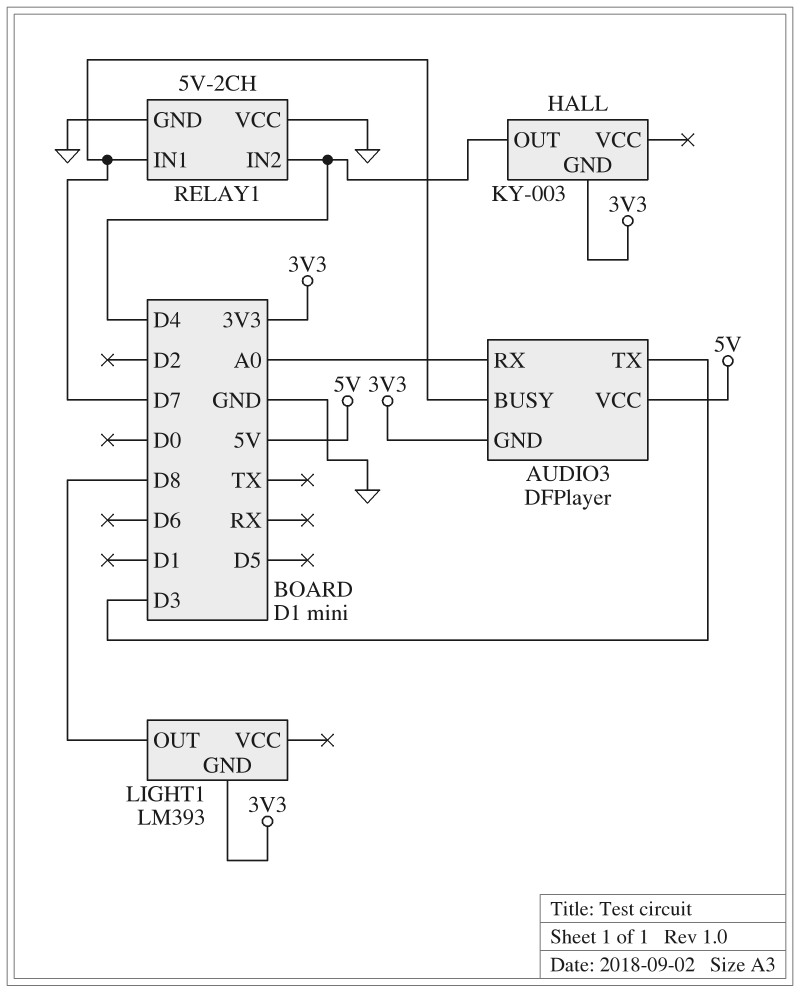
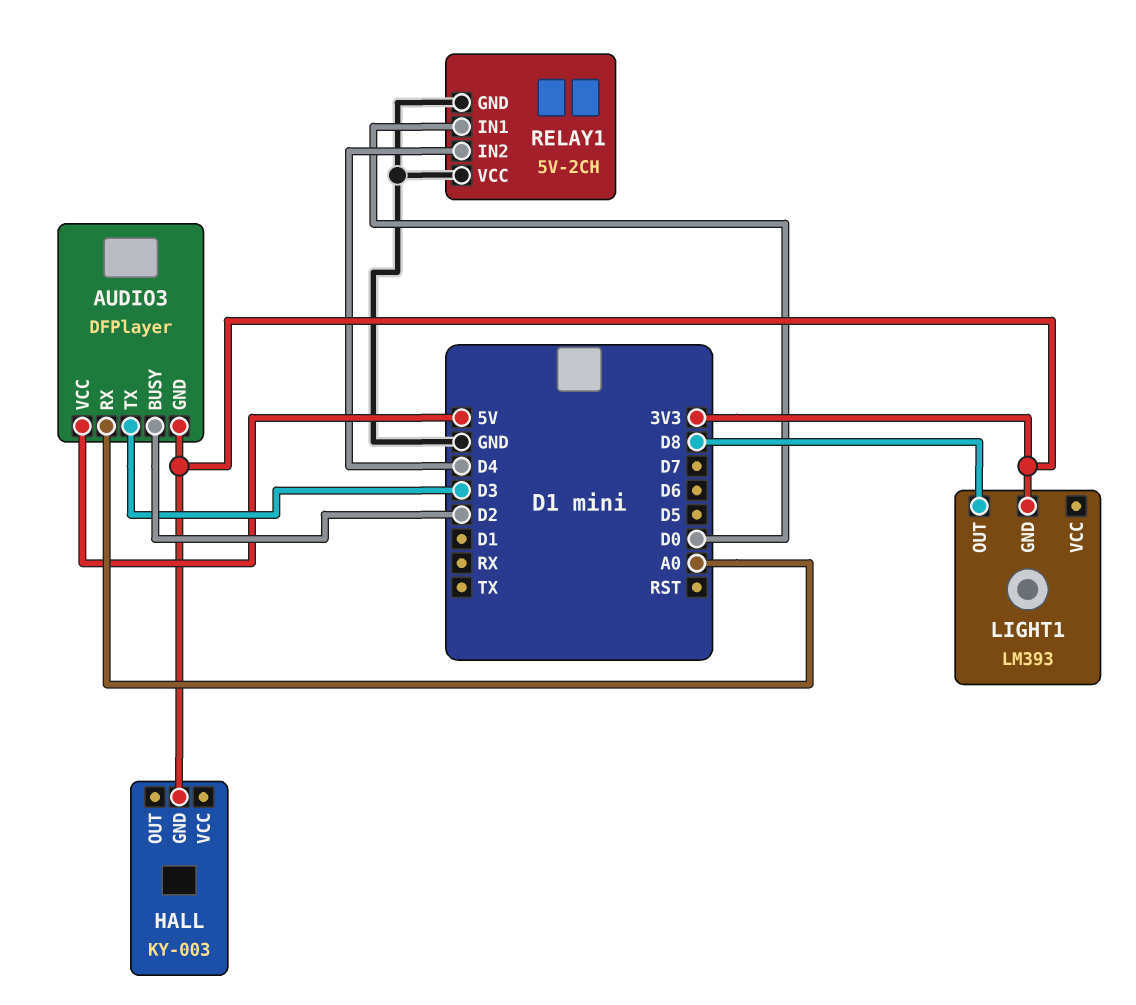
AUDIO3 pin BUSY: D7 -> D2
HALL pin OUT: D4 -> none
RELAY1 pin IN1: D7 -> D0

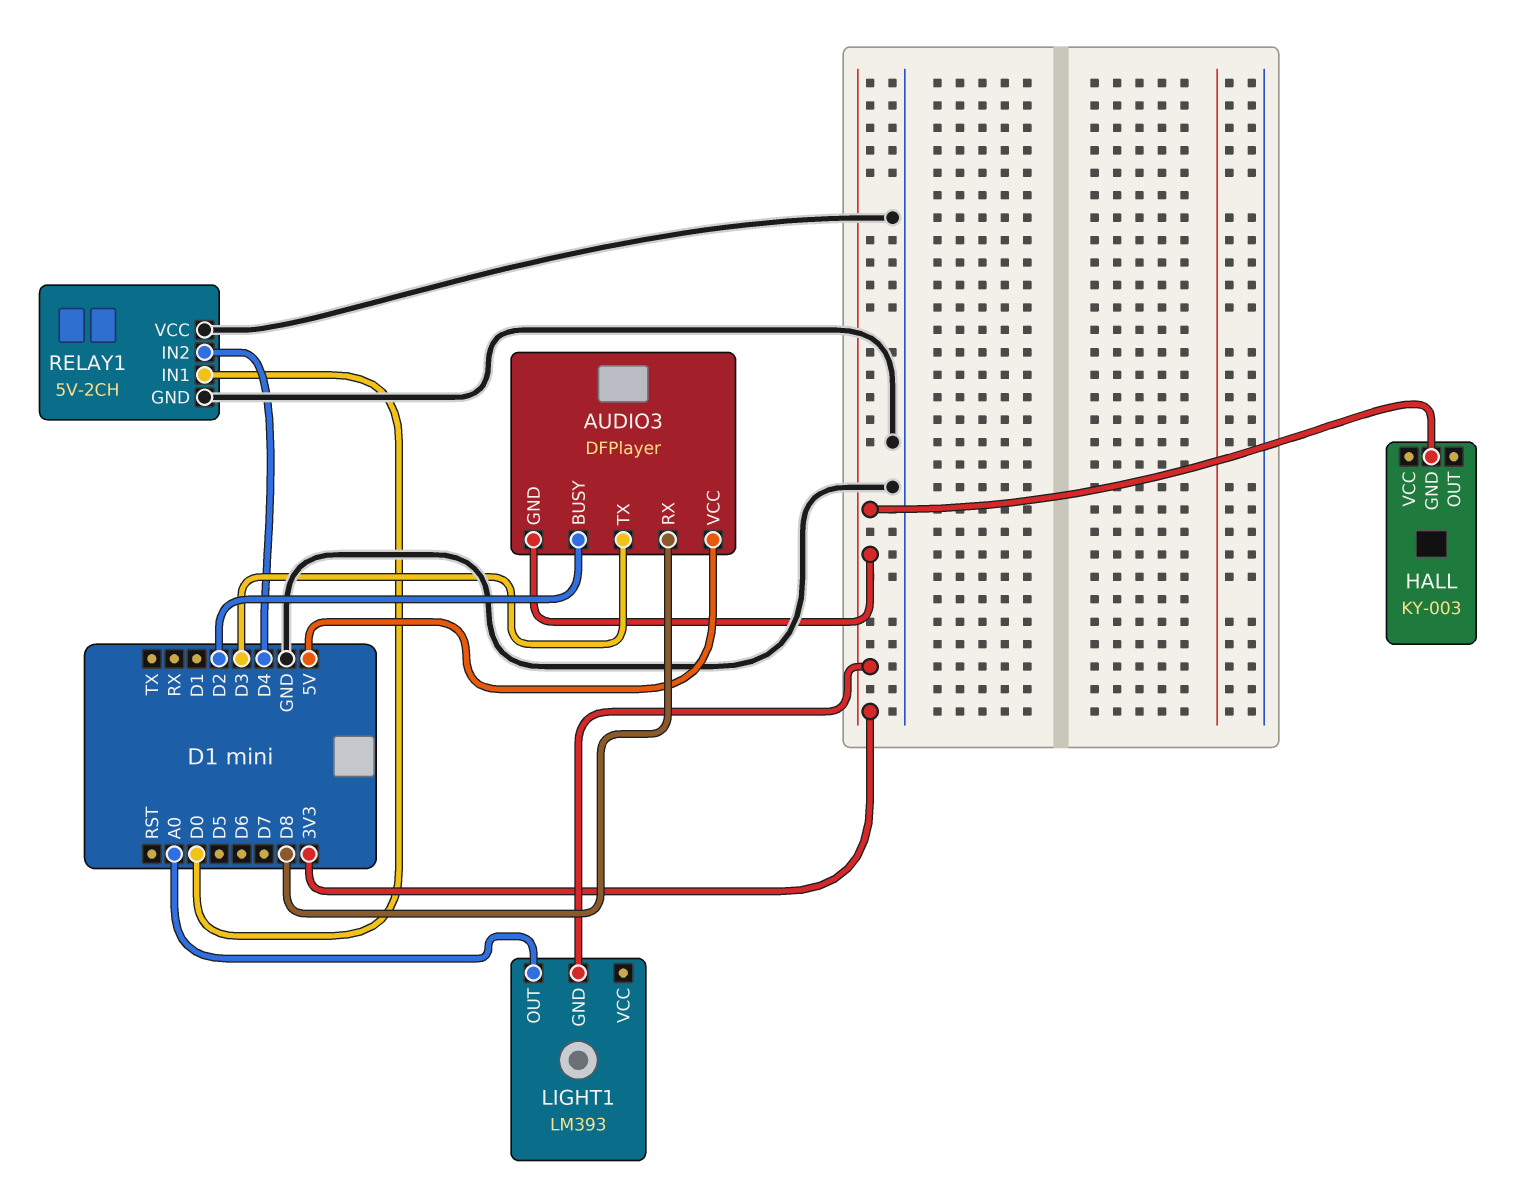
AUDIO3 pin RX: A0 -> D8
LIGHT1 pin OUT: D8 -> A0

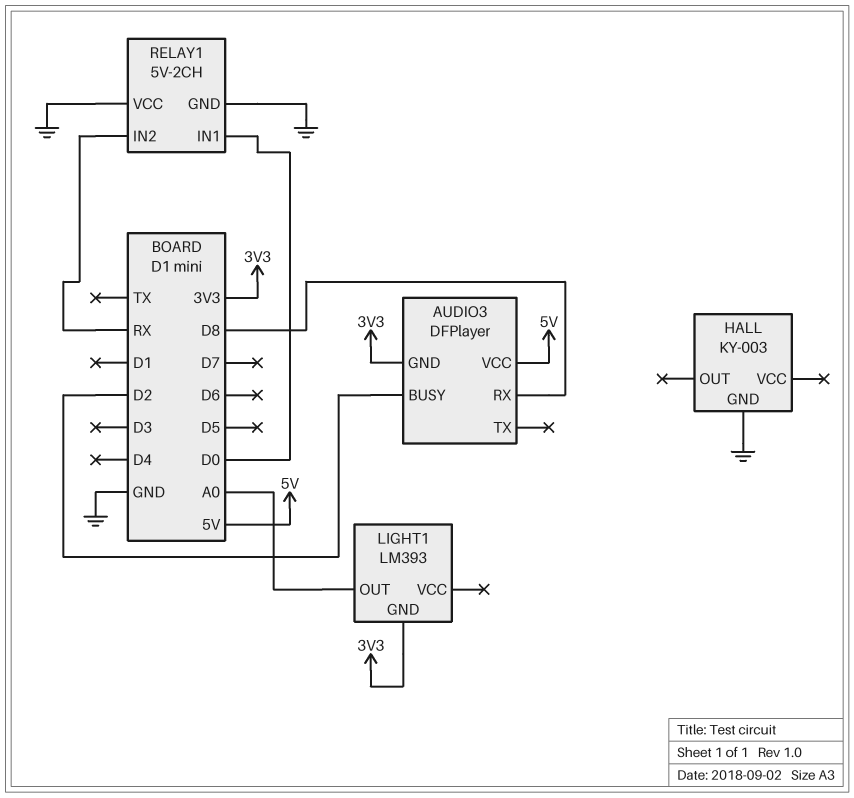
AUDIO3 pin TX: D3 -> none
HALL pin GND: 3V3 -> GND
RELAY1 pin IN2: D4 -> RX

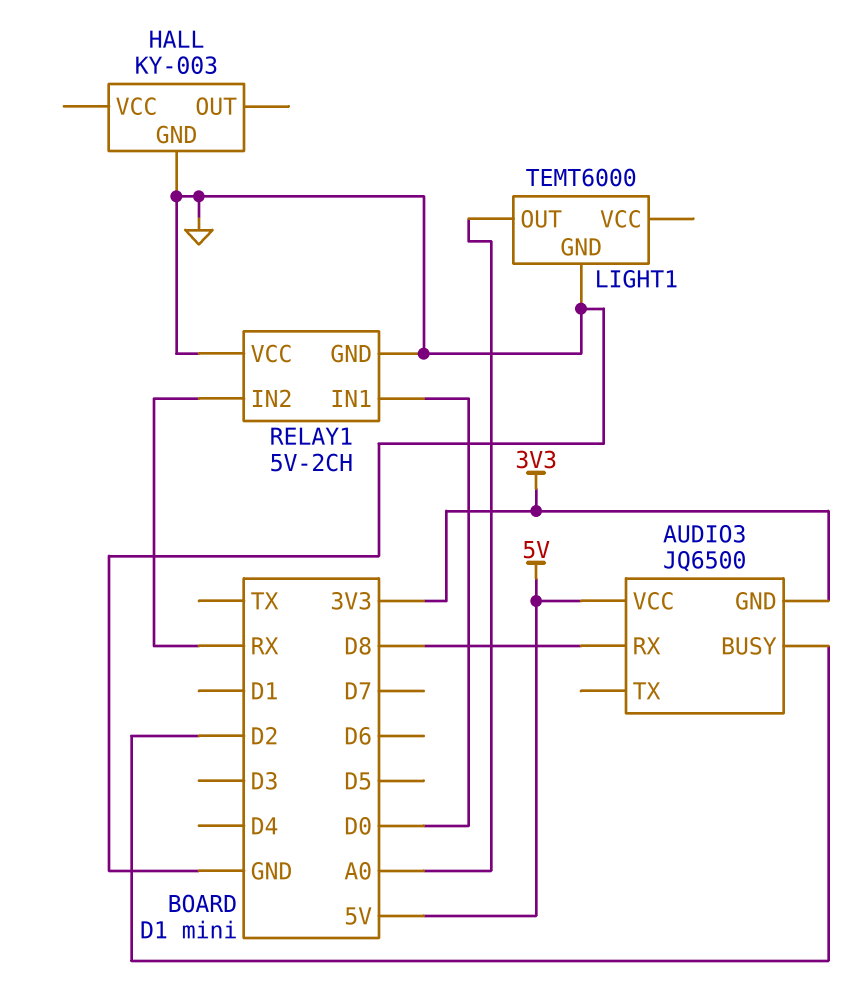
AUDIO3: DFPlayer -> JQ6500
LIGHT1: LM393 -> TEMT6000
LIGHT1 pin GND: 3V3 -> GND

